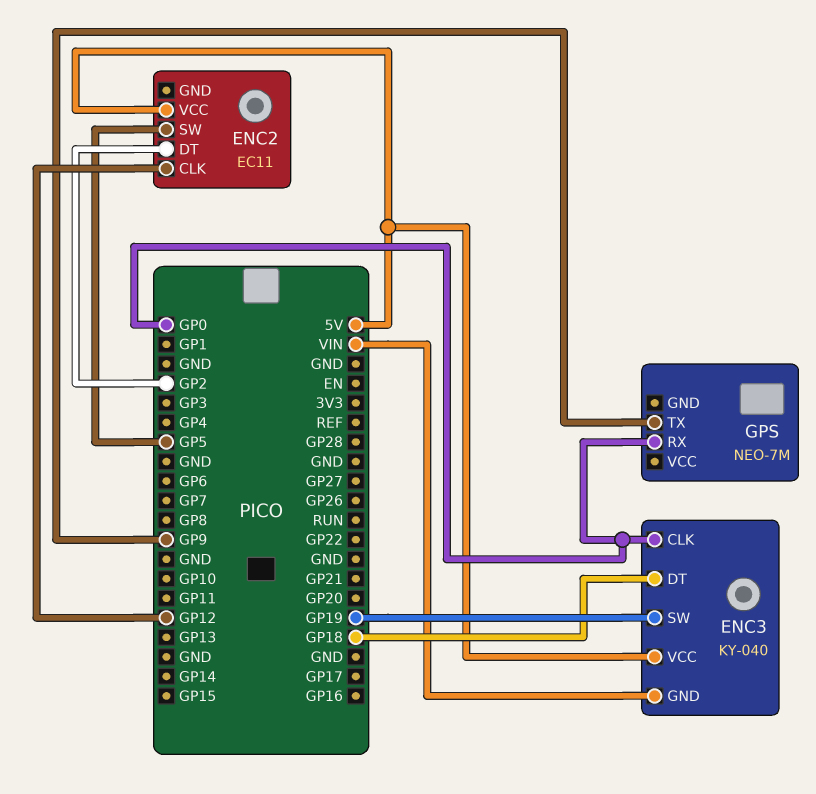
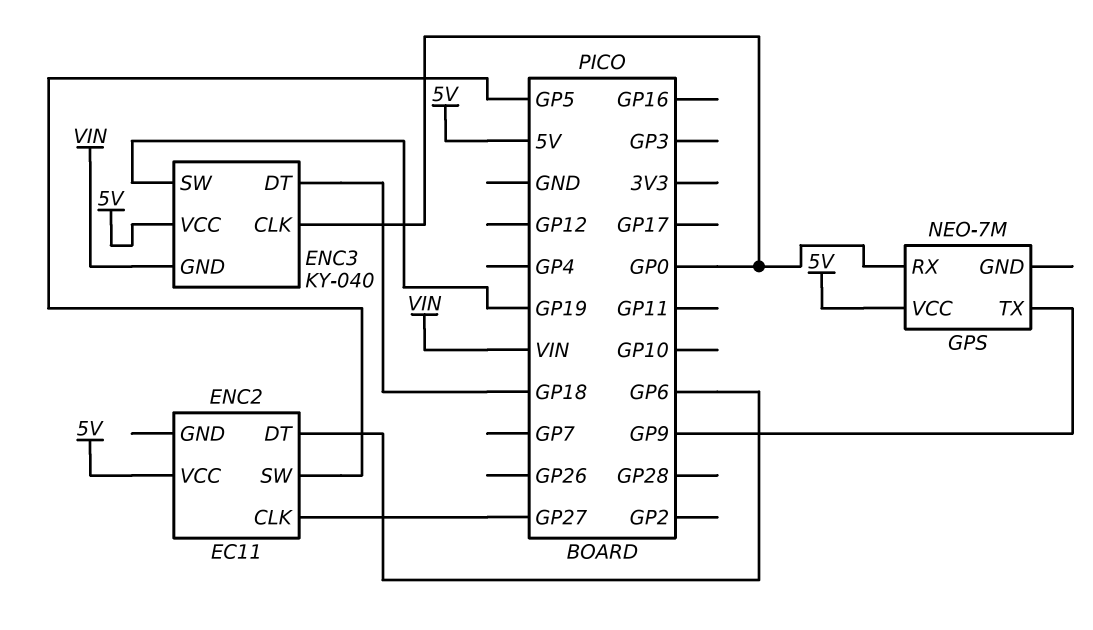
ENC2 pin CLK: GP12 -> GP27
ENC2 pin DT: GP2 -> GP6
GPS pin VCC: none -> 5V

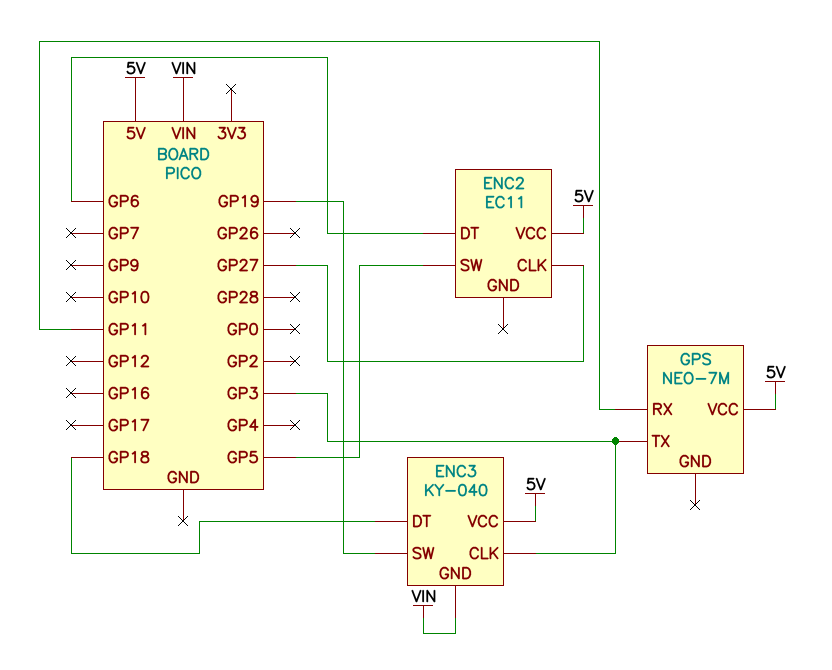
ENC3 pin CLK: GP0 -> GP3
GPS pin RX: GP0 -> GP11
GPS pin TX: GP9 -> GP3

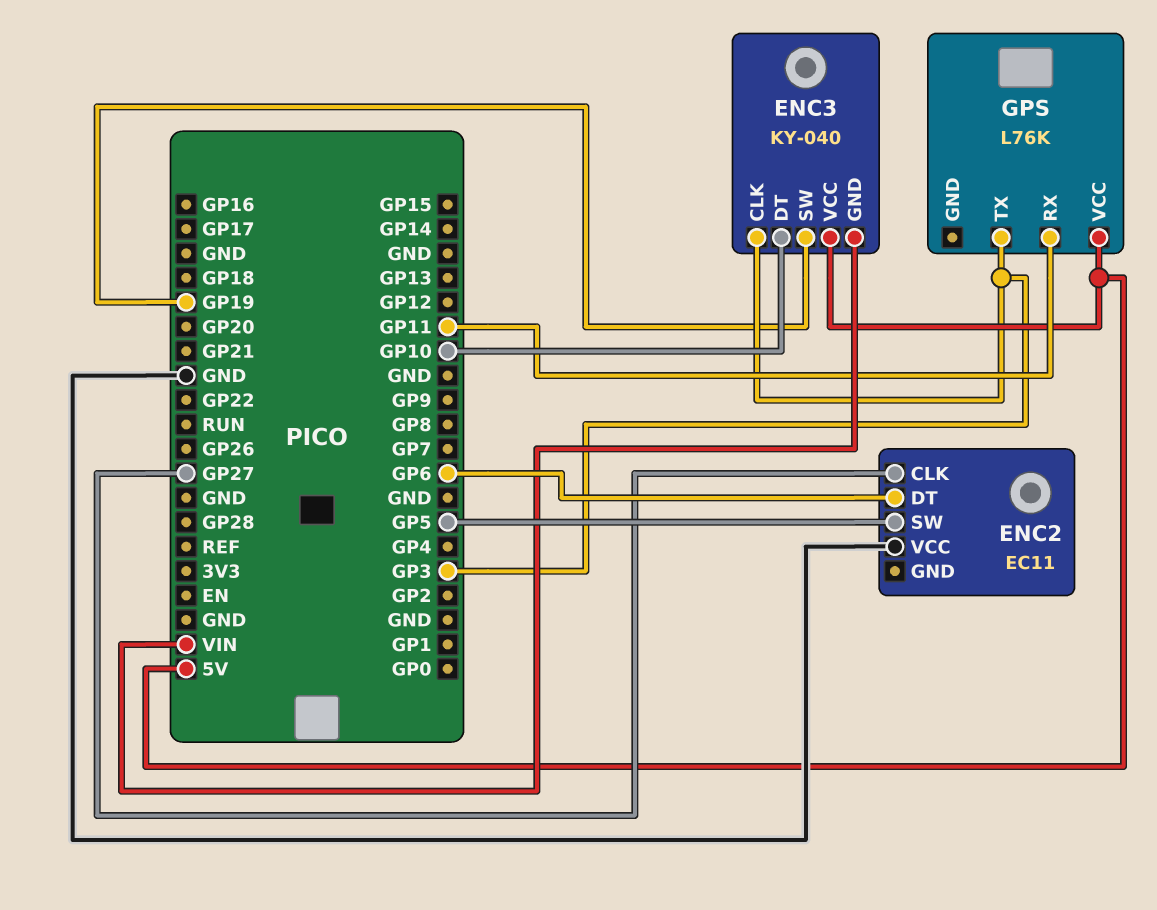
ENC2 pin VCC: 5V -> GND
ENC3 pin DT: GP18 -> GP10
GPS: NEO-7M -> L76K

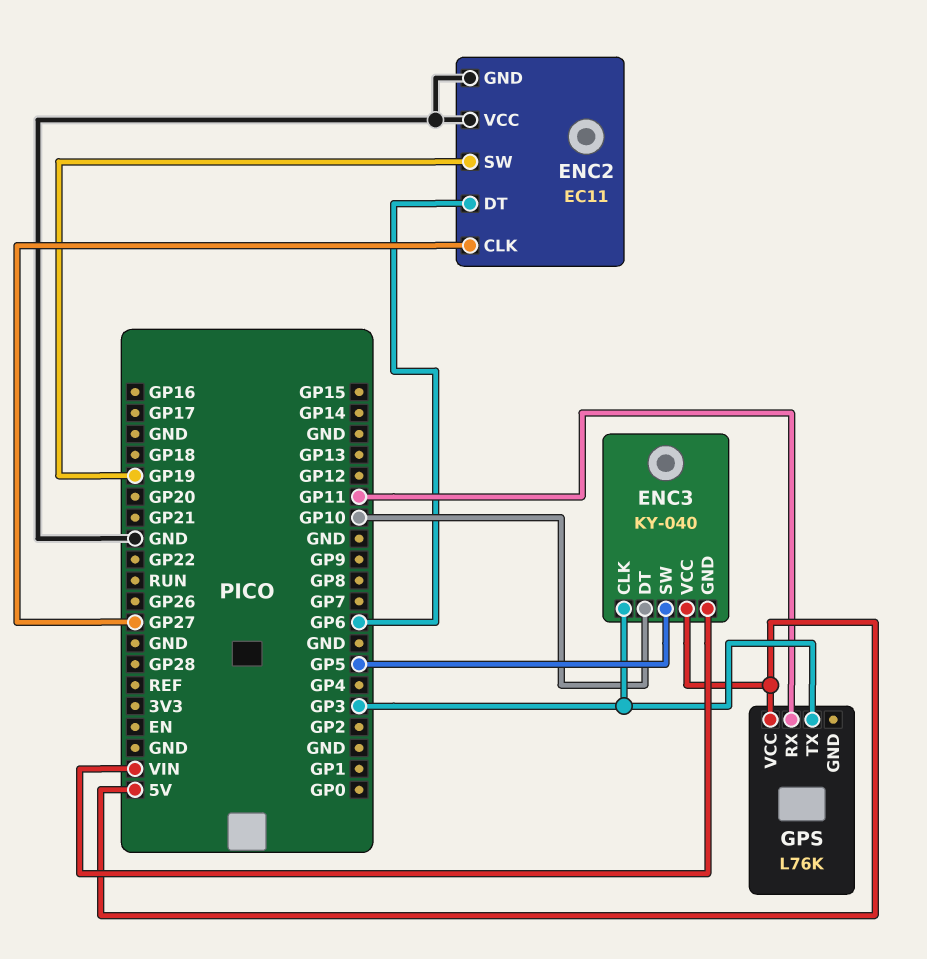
ENC2 pin GND: none -> GND
ENC2 pin SW: GP5 -> GP19
ENC3 pin SW: GP19 -> GP5

